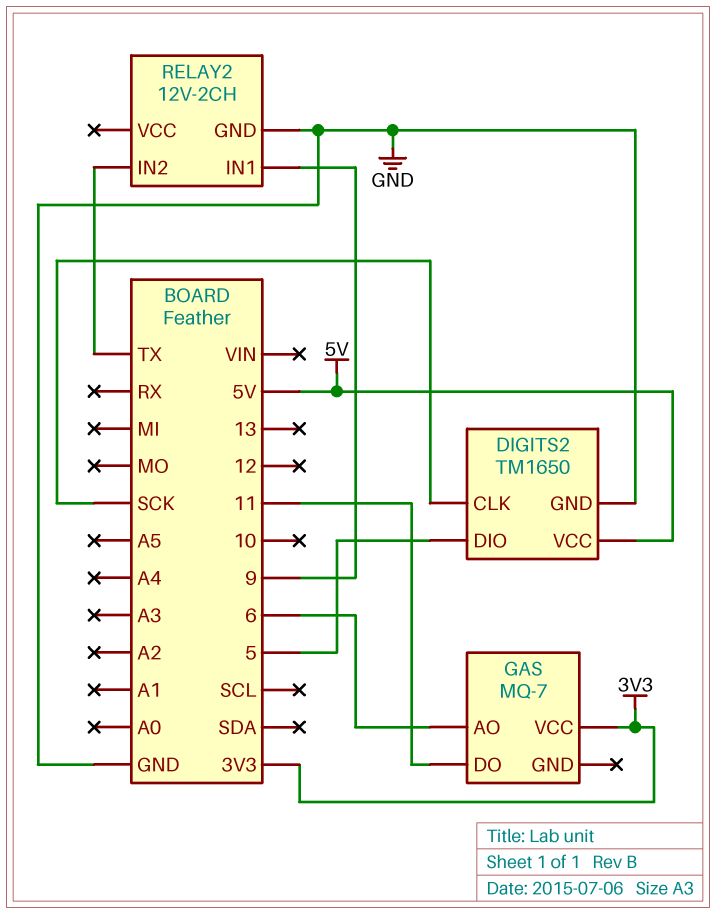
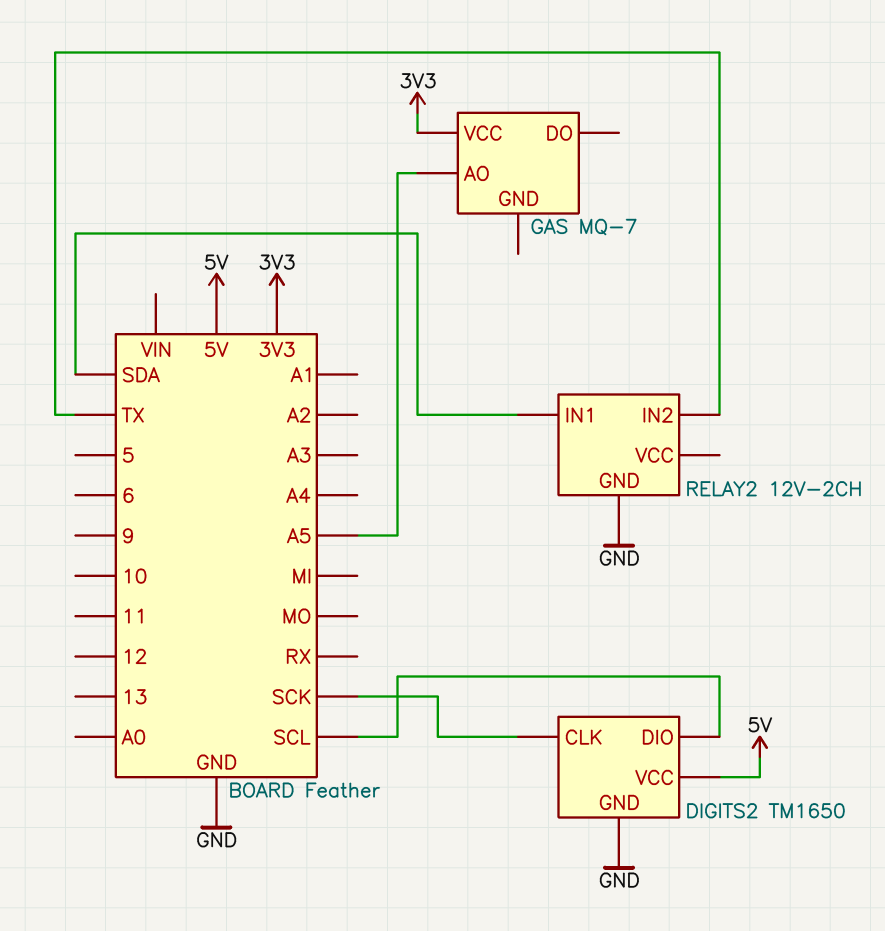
DIGITS2 pin DIO: 5 -> SCL
GAS pin AO: 6 -> A5
GAS pin DO: 11 -> none
RELAY2 pin IN1: 9 -> SDA

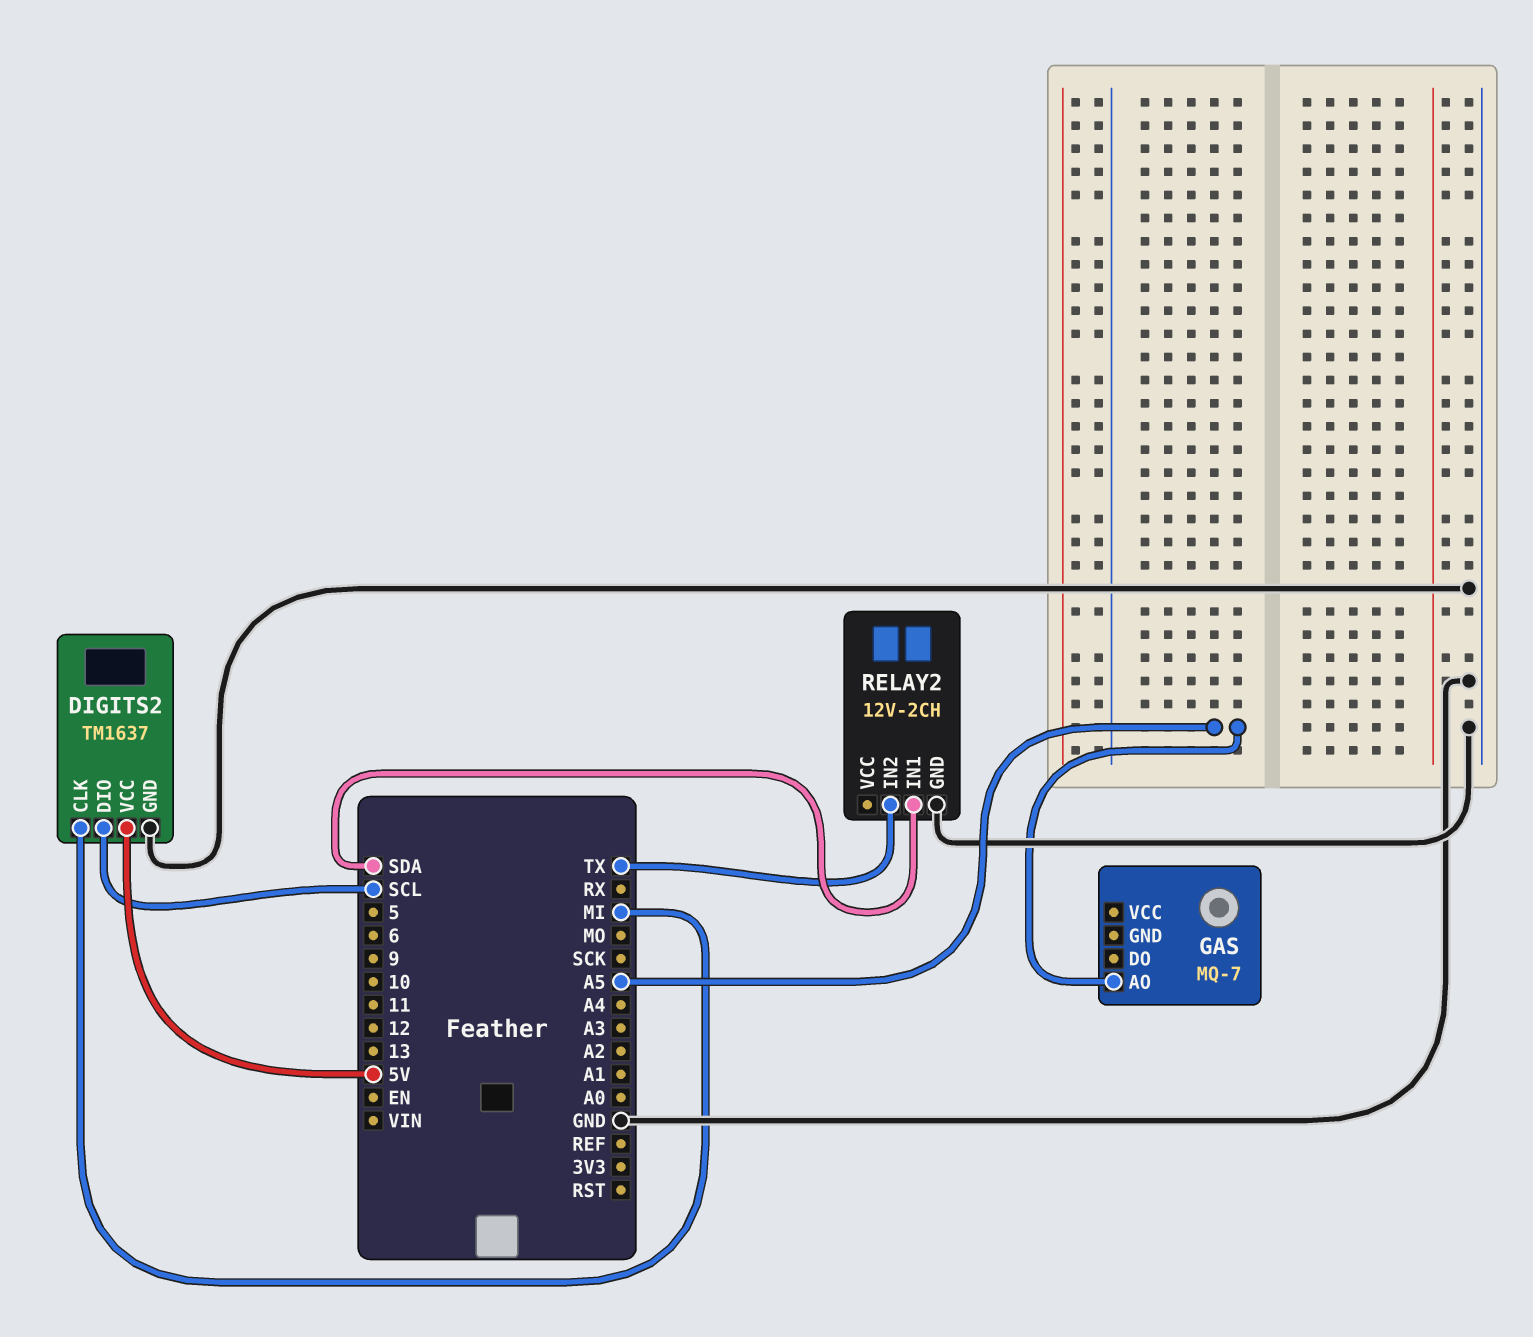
DIGITS2: TM1650 -> TM1637
DIGITS2 pin CLK: SCK -> MI
GAS pin VCC: 3V3 -> none

